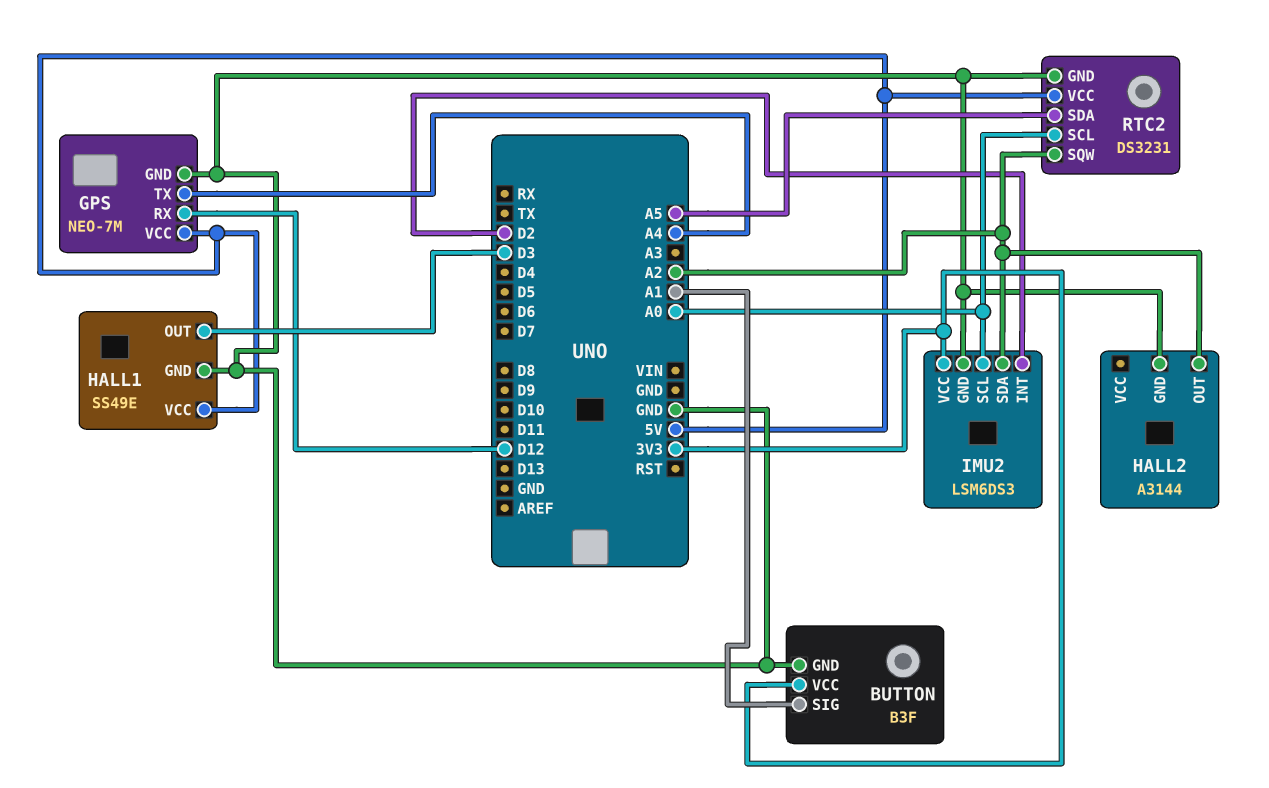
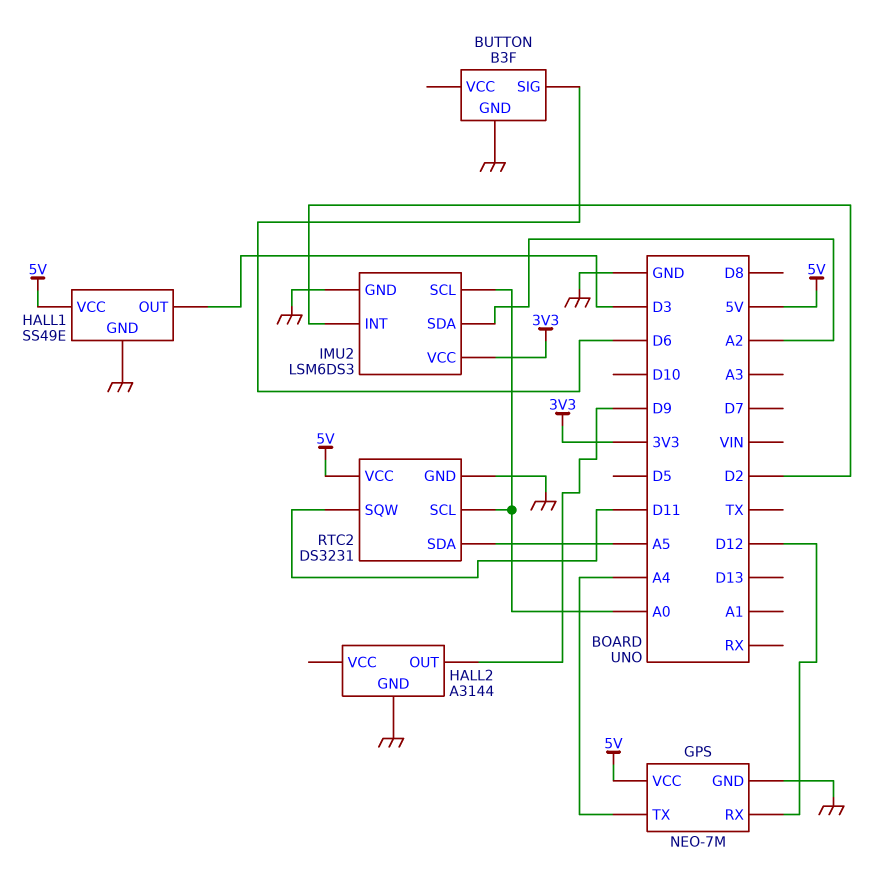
BUTTON pin SIG: A1 -> D6
BUTTON pin VCC: 3V3 -> none
HALL2 pin OUT: A2 -> D9
RTC2 pin SQW: A2 -> D11

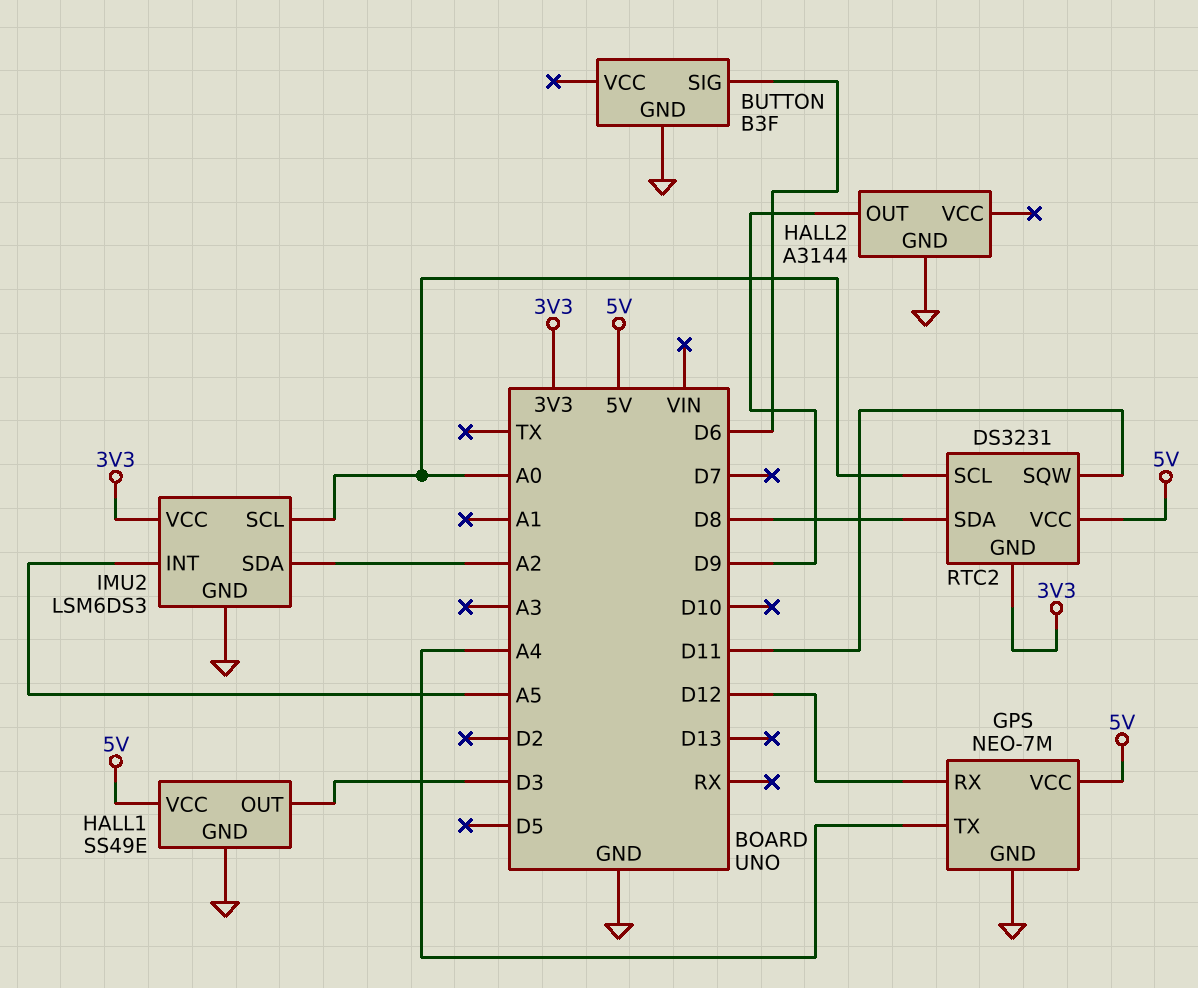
IMU2 pin INT: D2 -> A5
RTC2 pin GND: GND -> 3V3
RTC2 pin SDA: A5 -> D8

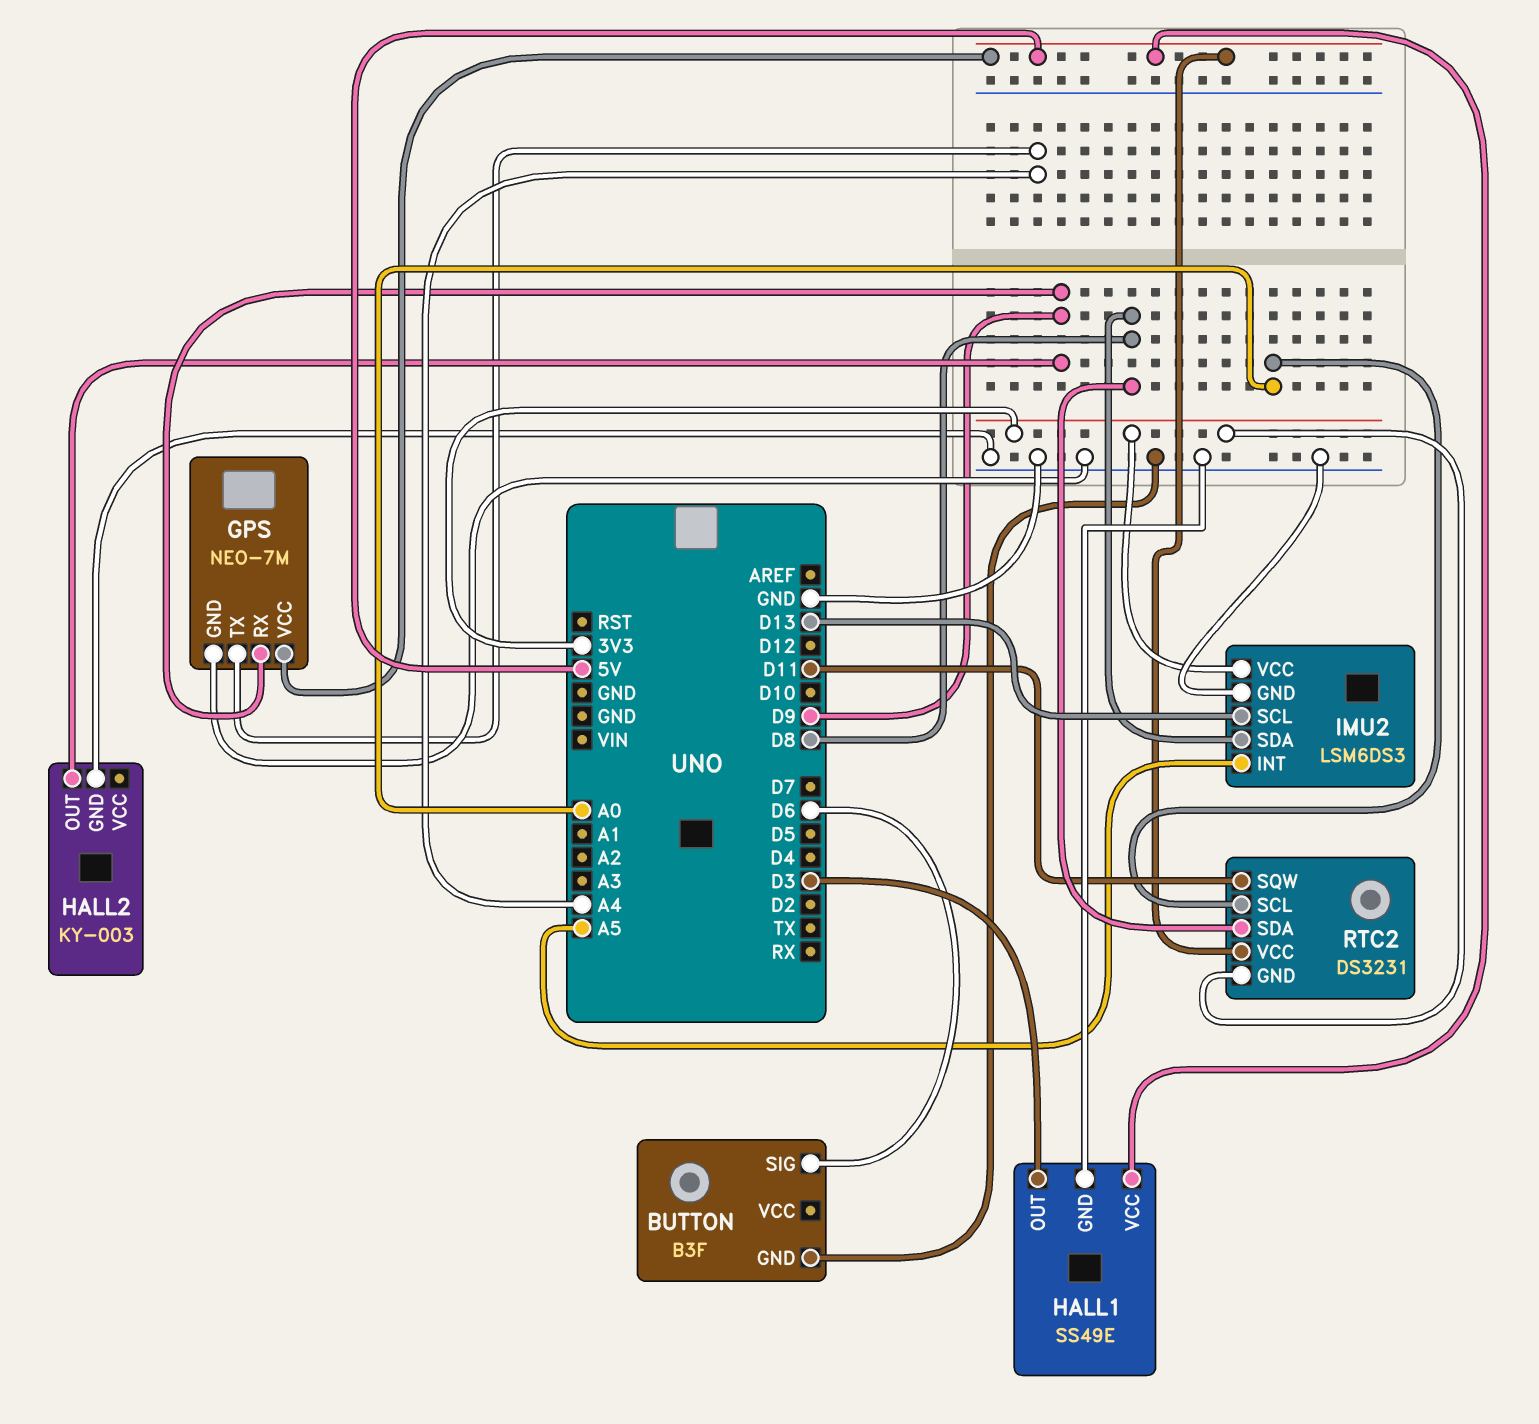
GPS pin RX: D12 -> D9
HALL2: A3144 -> KY-003
IMU2 pin SCL: A0 -> D13
IMU2 pin SDA: A2 -> D8

